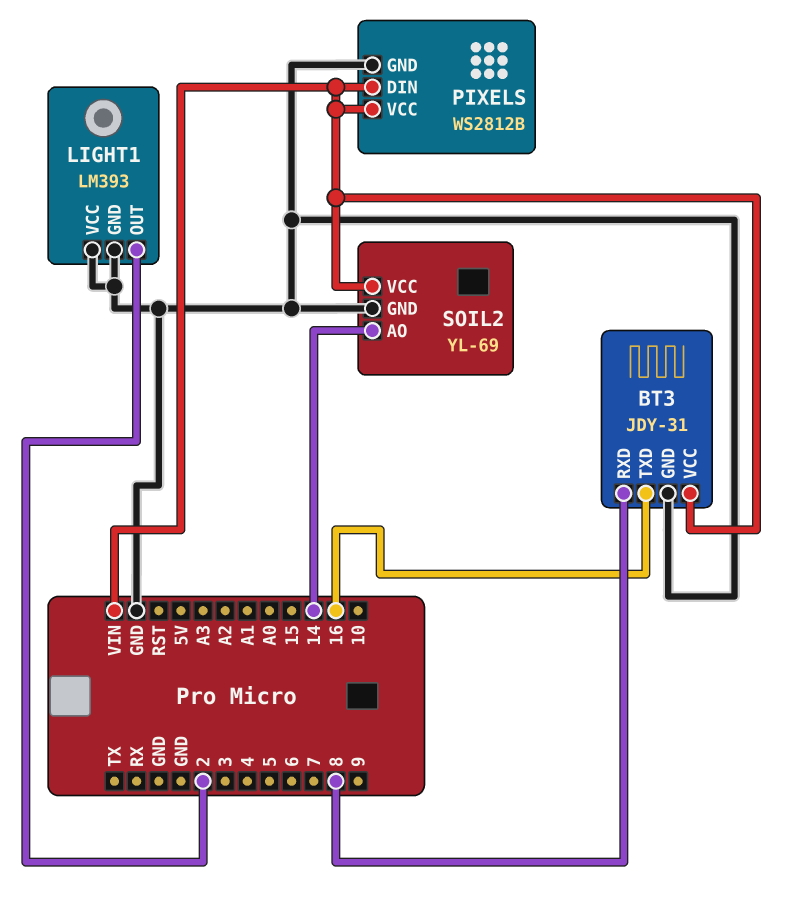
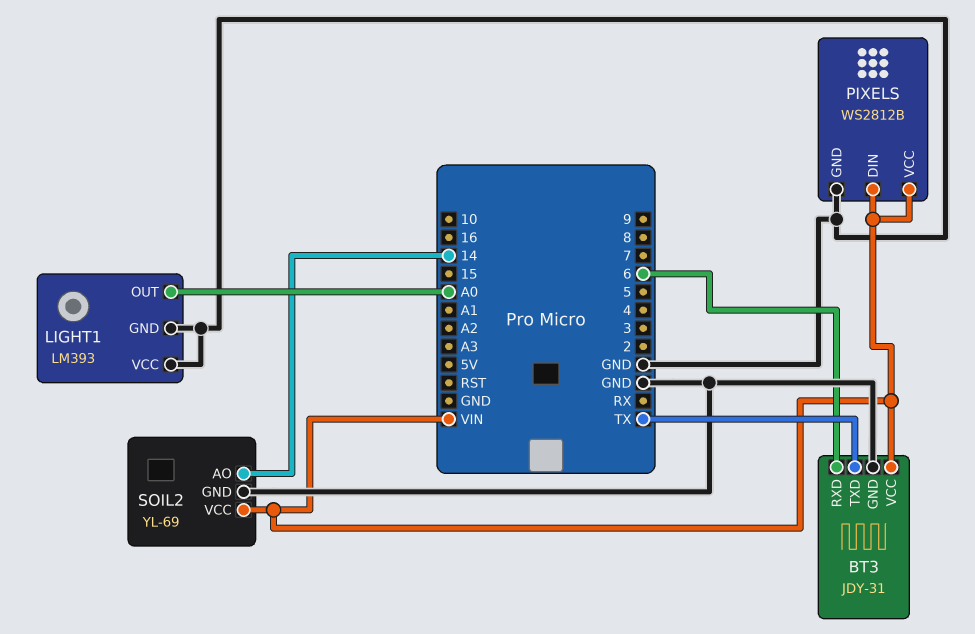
BT3 pin RXD: 8 -> 6
BT3 pin TXD: 16 -> TX
LIGHT1 pin OUT: 2 -> A0

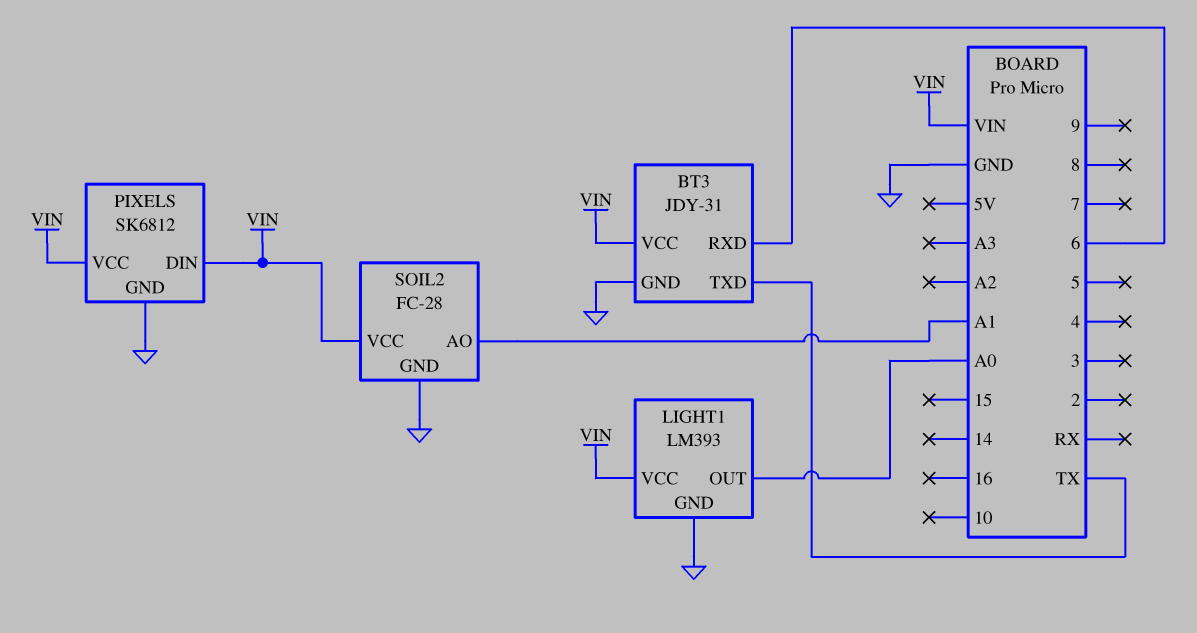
LIGHT1 pin VCC: GND -> VIN
PIXELS: WS2812B -> SK6812
SOIL2: YL-69 -> FC-28
SOIL2 pin AO: 14 -> A1

